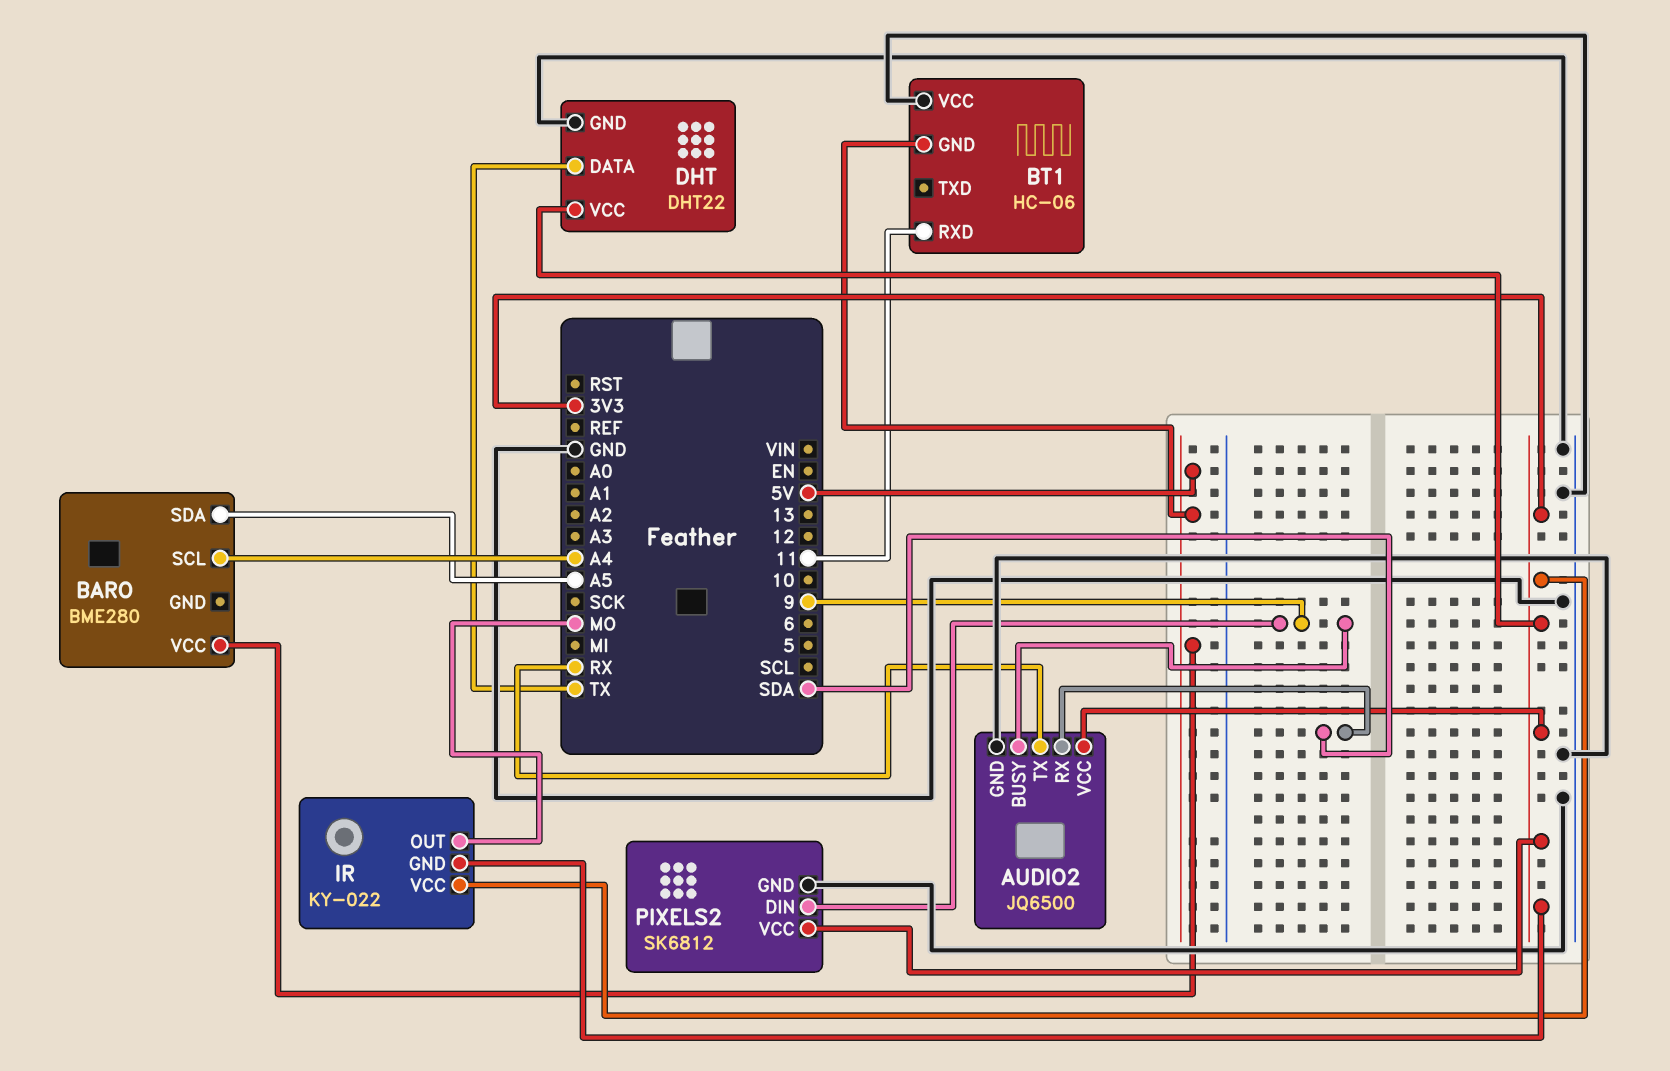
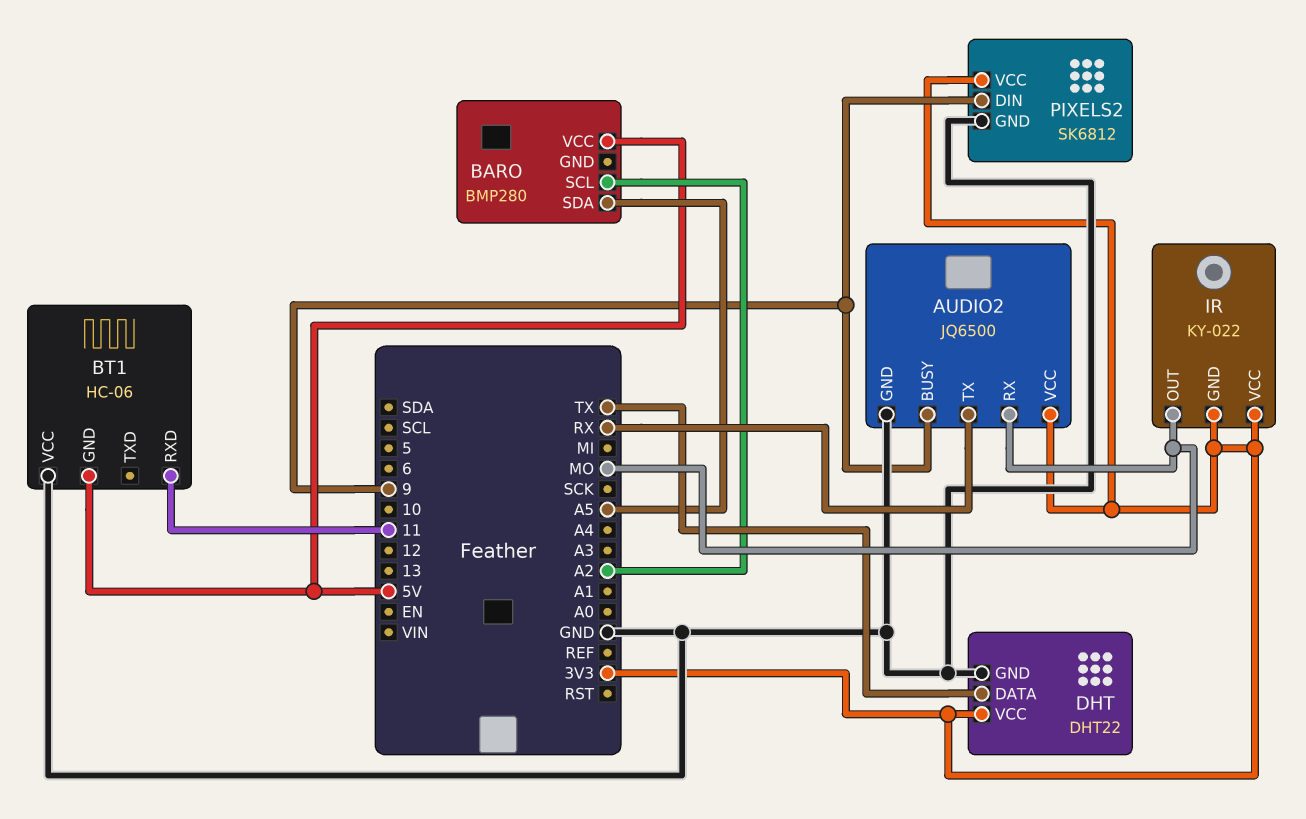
AUDIO2 pin RX: SDA -> MO
BARO: BME280 -> BMP280
BARO pin SCL: A4 -> A2

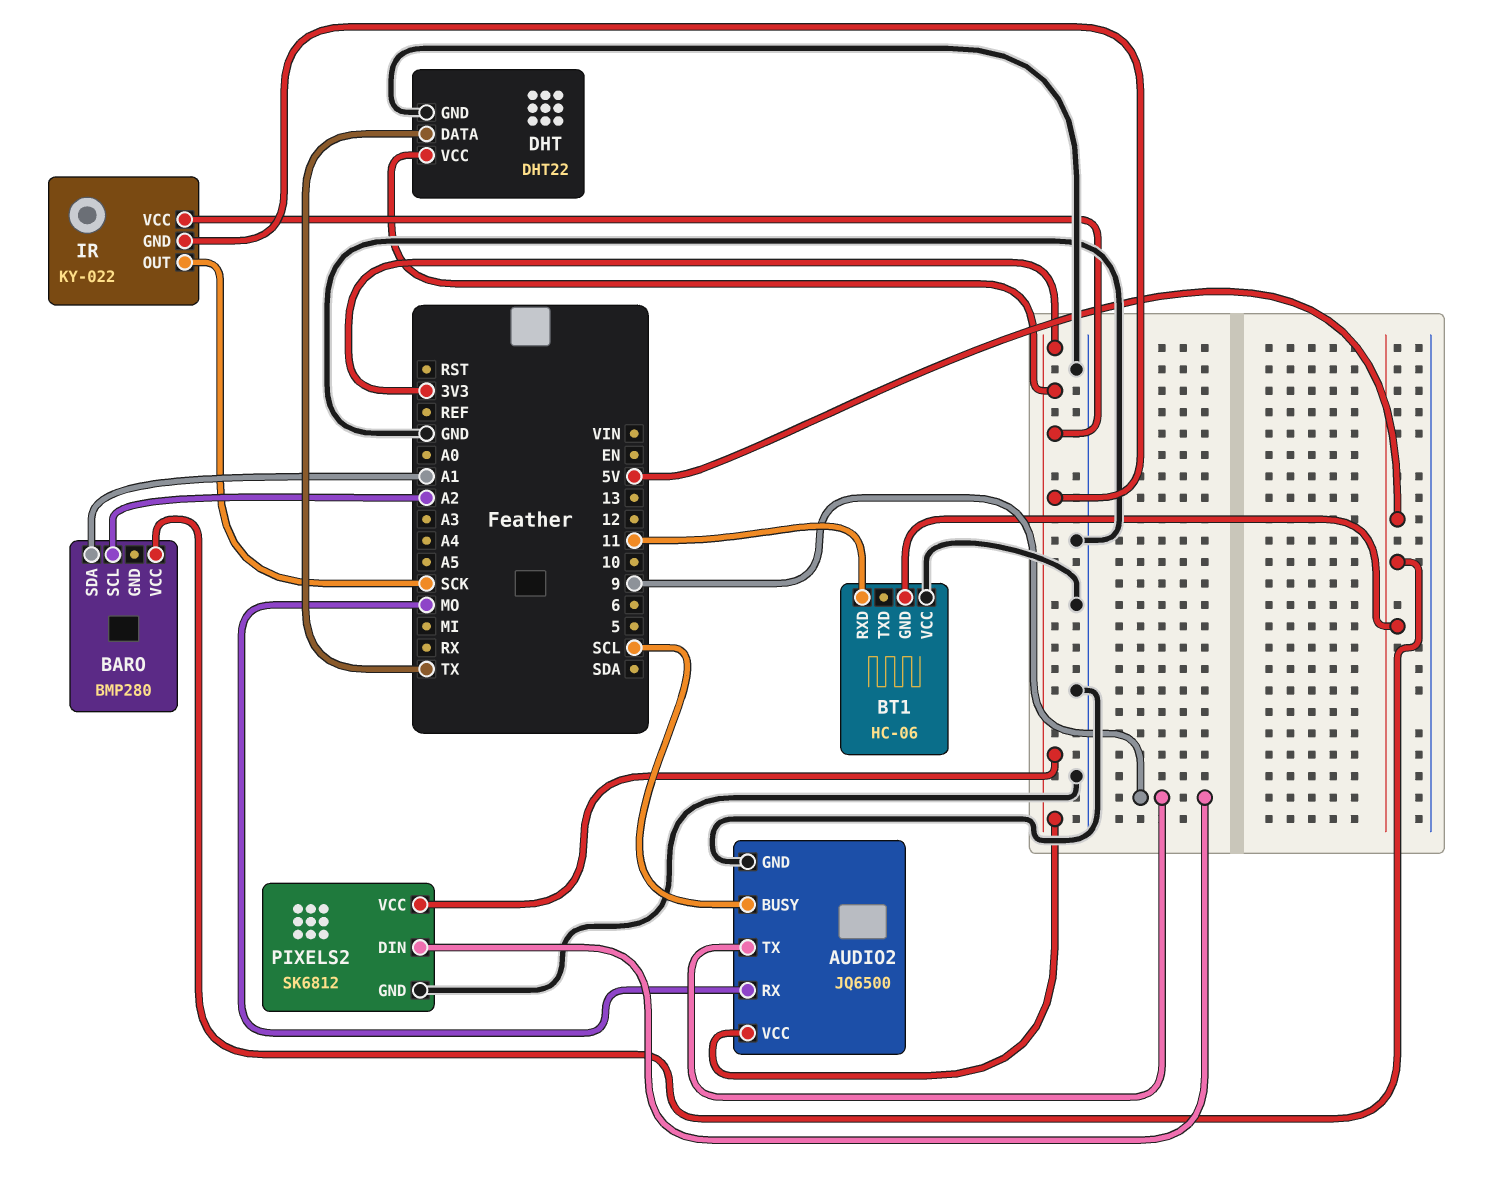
AUDIO2 pin BUSY: 9 -> SCL
AUDIO2 pin TX: RX -> 9
BARO pin SDA: A5 -> A1
IR pin OUT: MO -> SCK

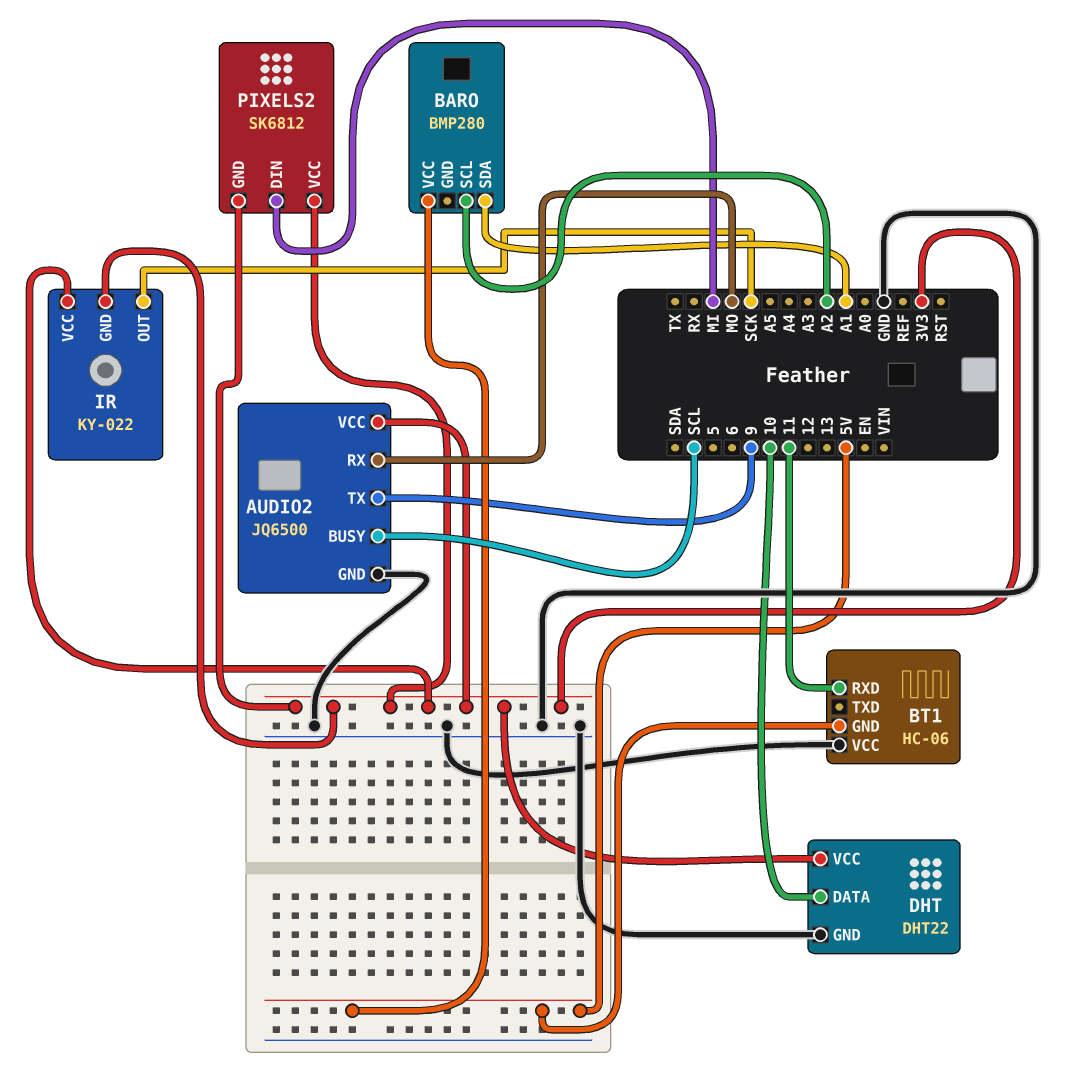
DHT pin DATA: TX -> 10
PIXELS2 pin DIN: 9 -> MI
PIXELS2 pin GND: GND -> 3V3

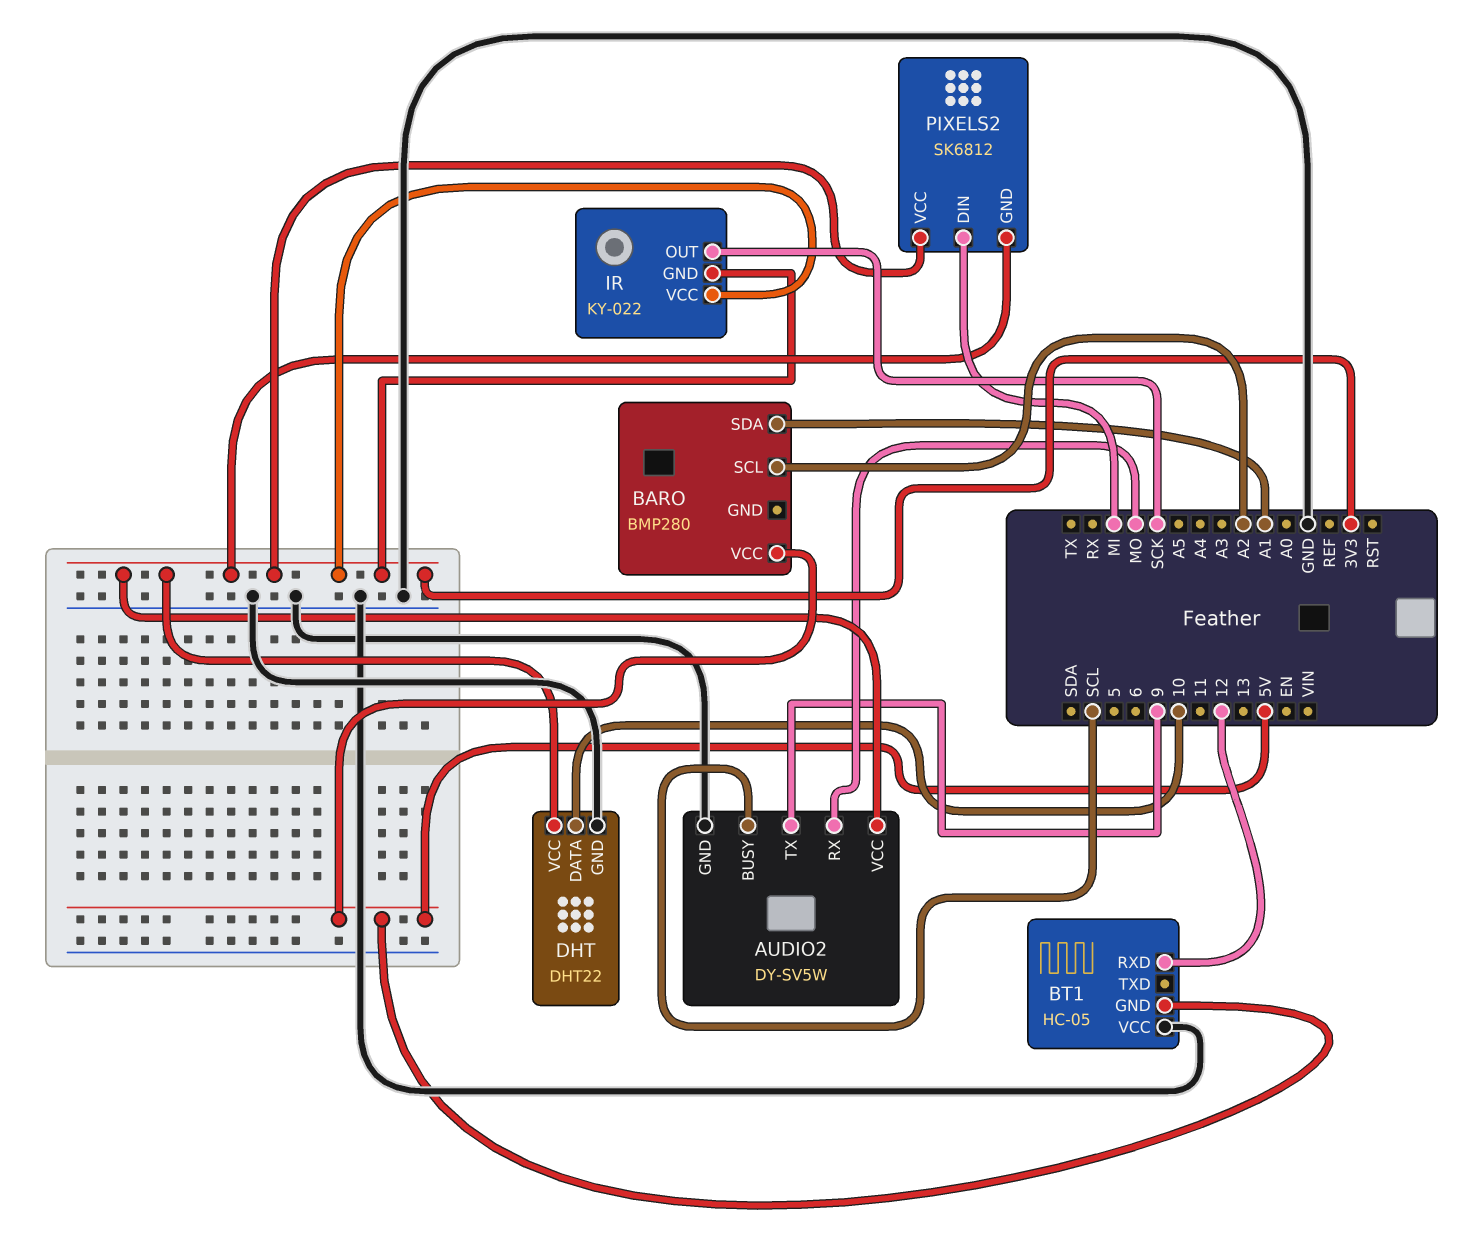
AUDIO2: JQ6500 -> DY-SV5W
BT1: HC-06 -> HC-05
BT1 pin RXD: 11 -> 12

